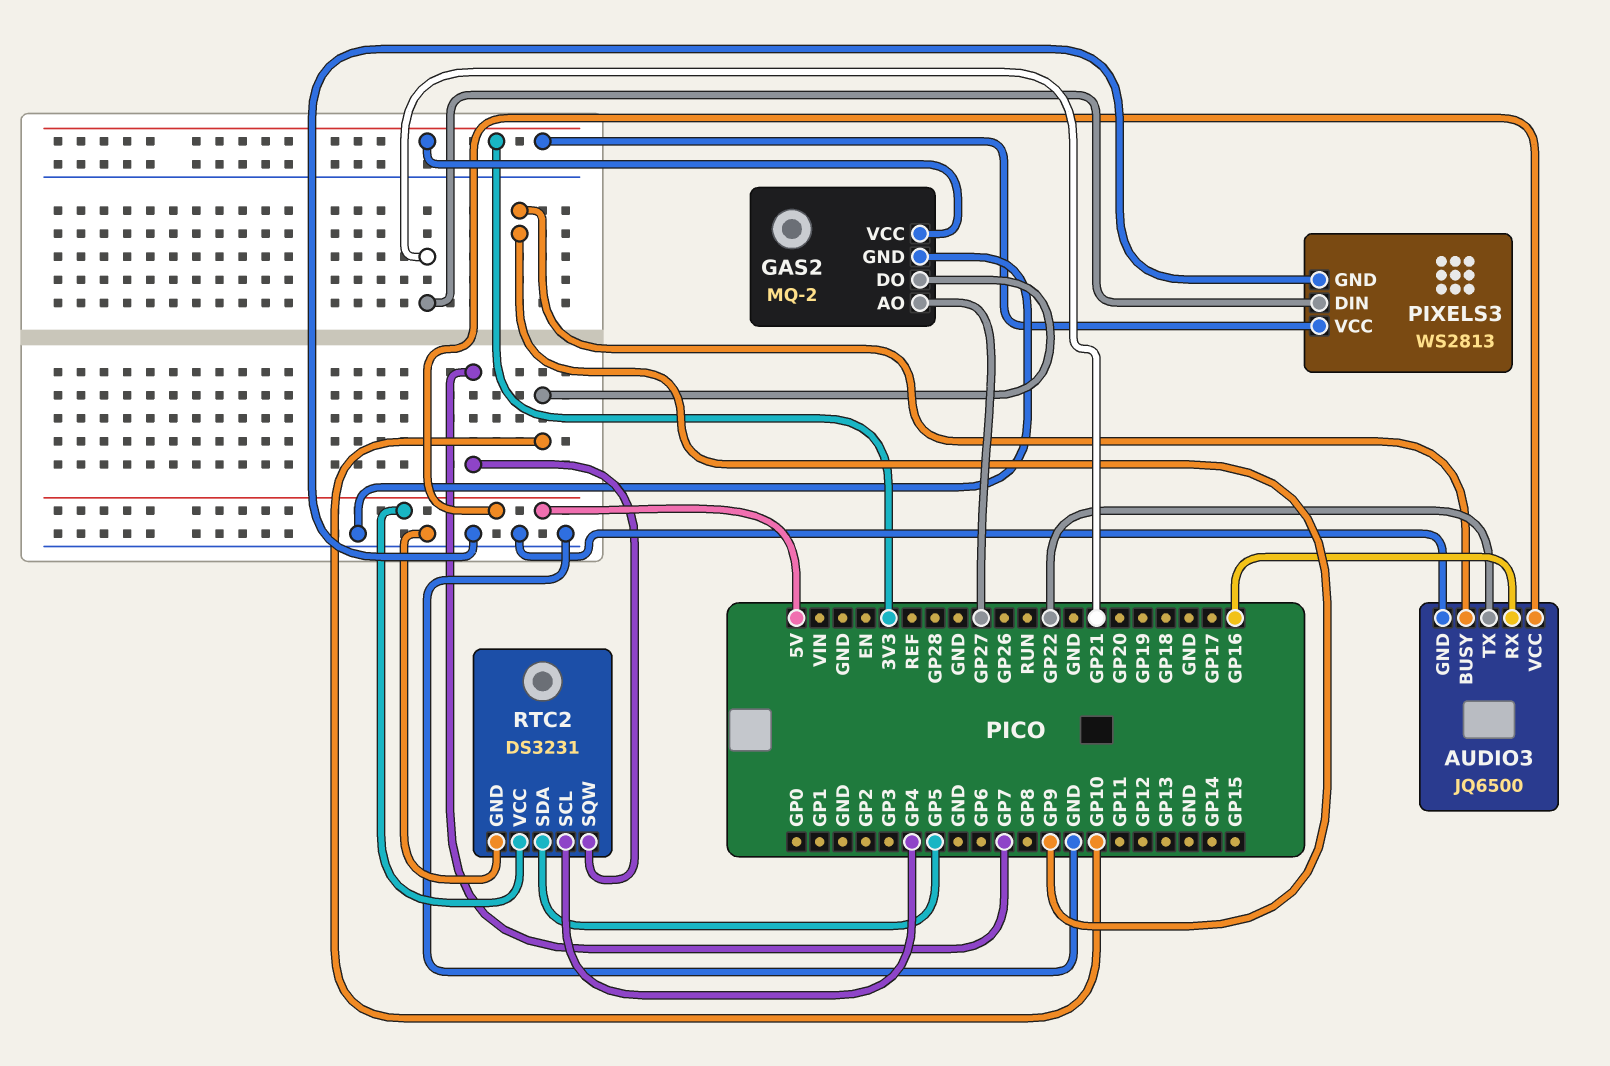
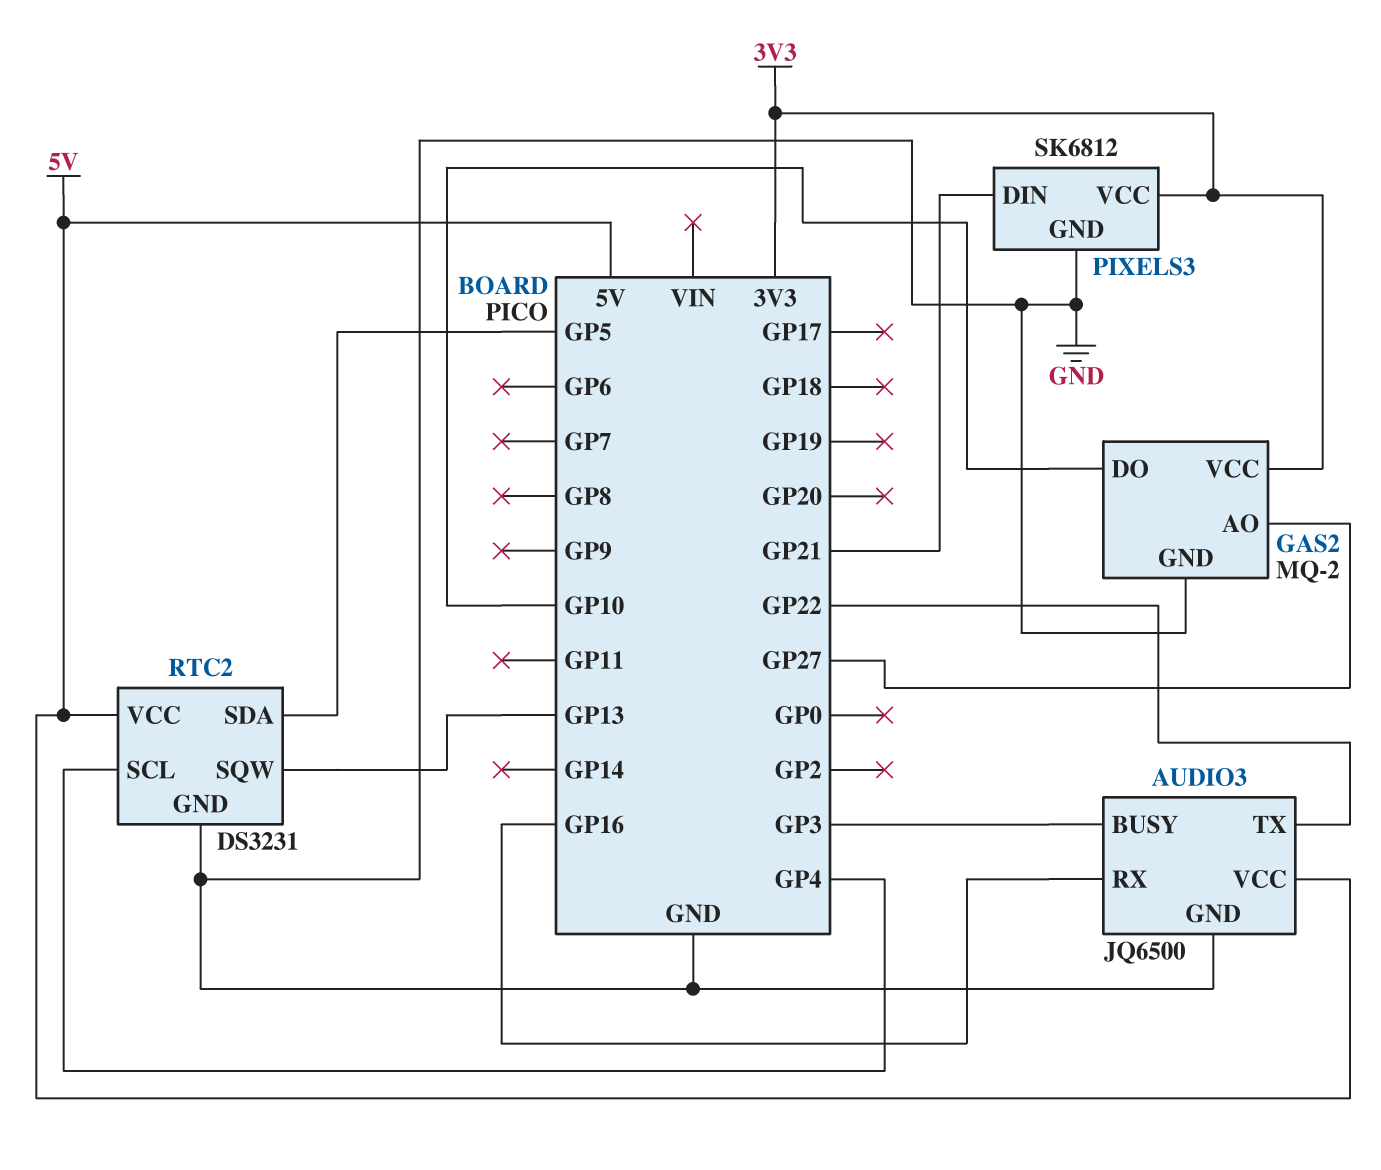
AUDIO3 pin BUSY: GP9 -> GP3
PIXELS3: WS2813 -> SK6812
RTC2 pin SQW: GP7 -> GP13

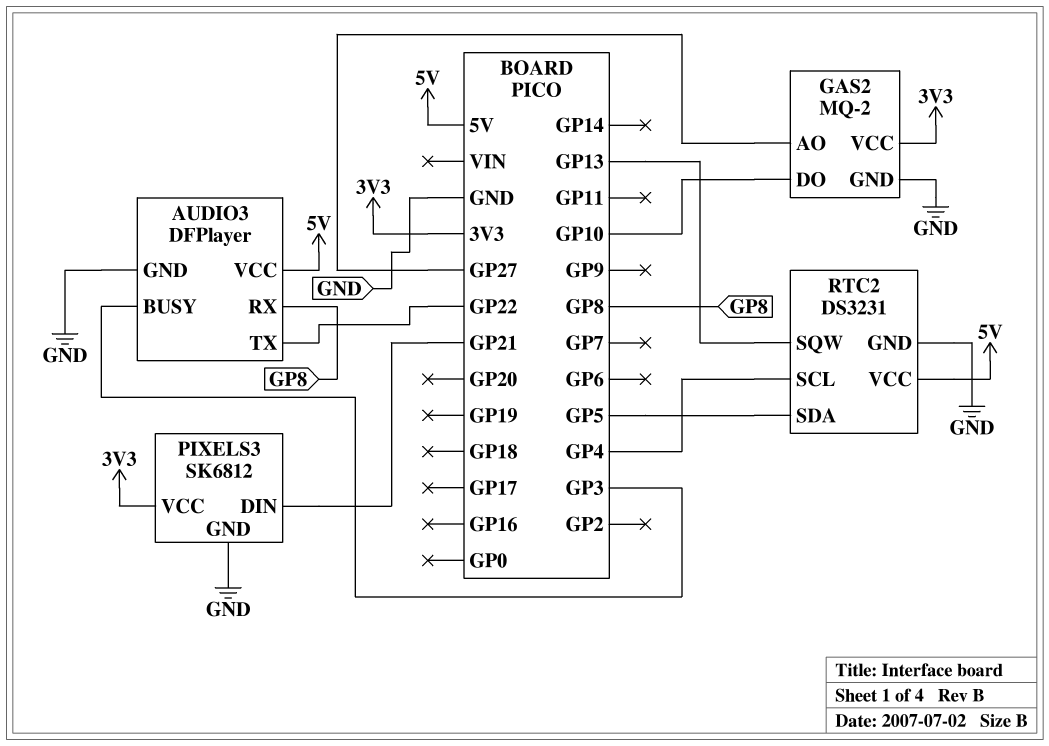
AUDIO3: JQ6500 -> DFPlayer
AUDIO3 pin RX: GP16 -> GP8

